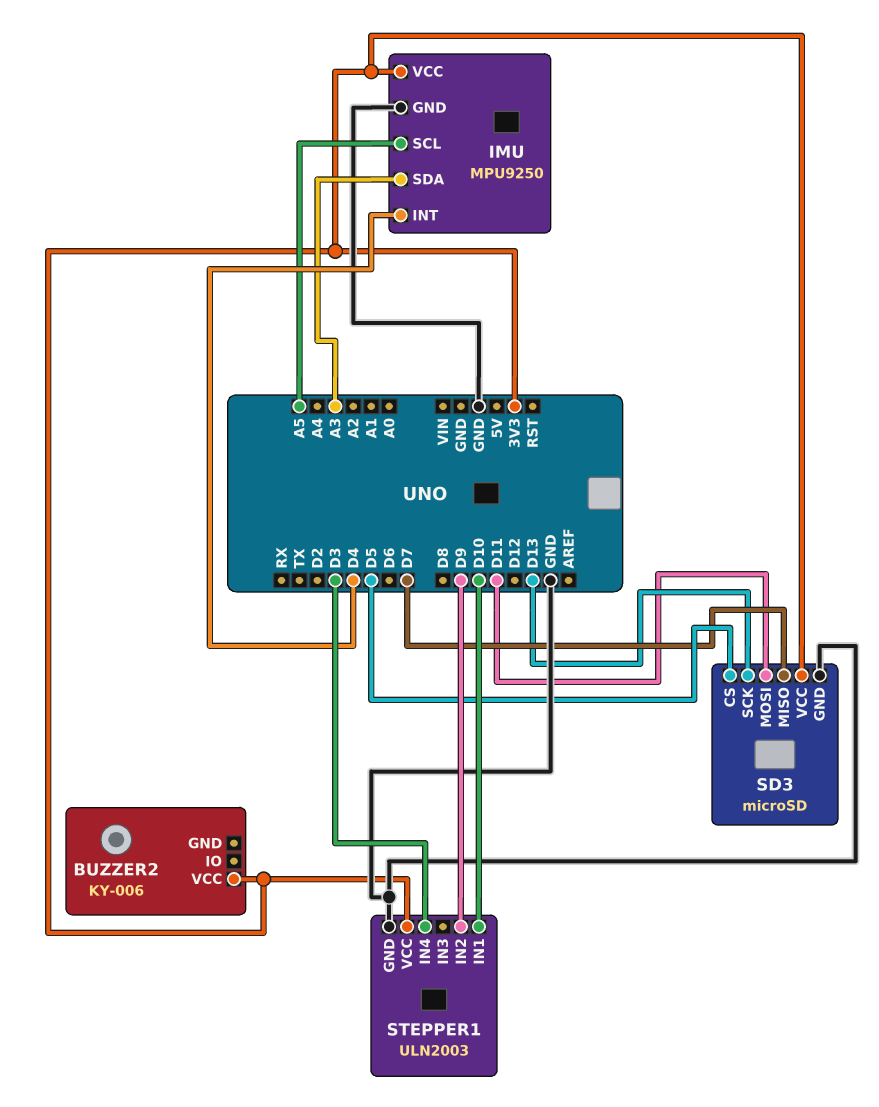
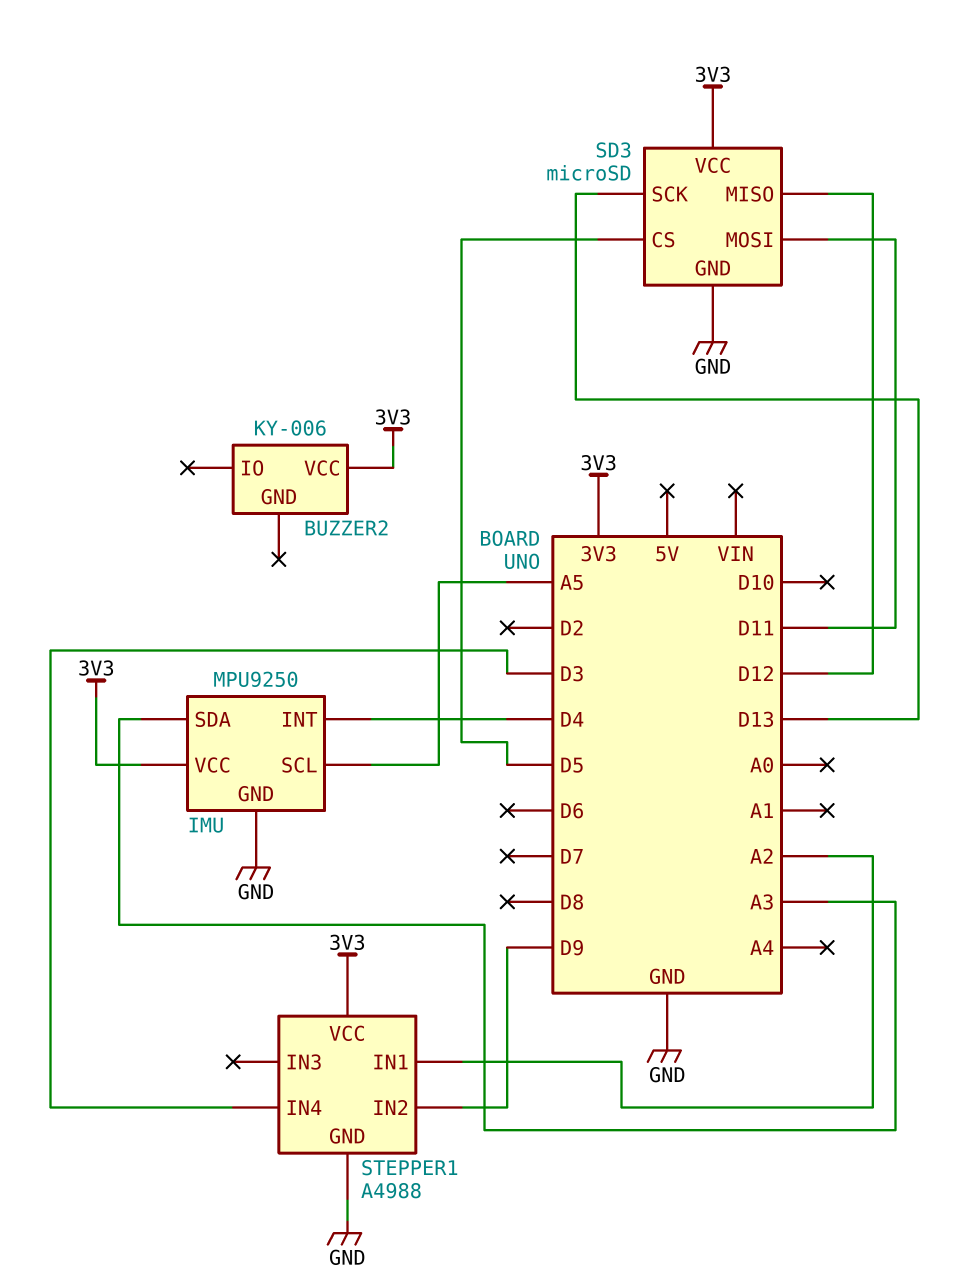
SD3 pin MISO: D7 -> D12
STEPPER1: ULN2003 -> A4988
STEPPER1 pin IN1: D10 -> A2

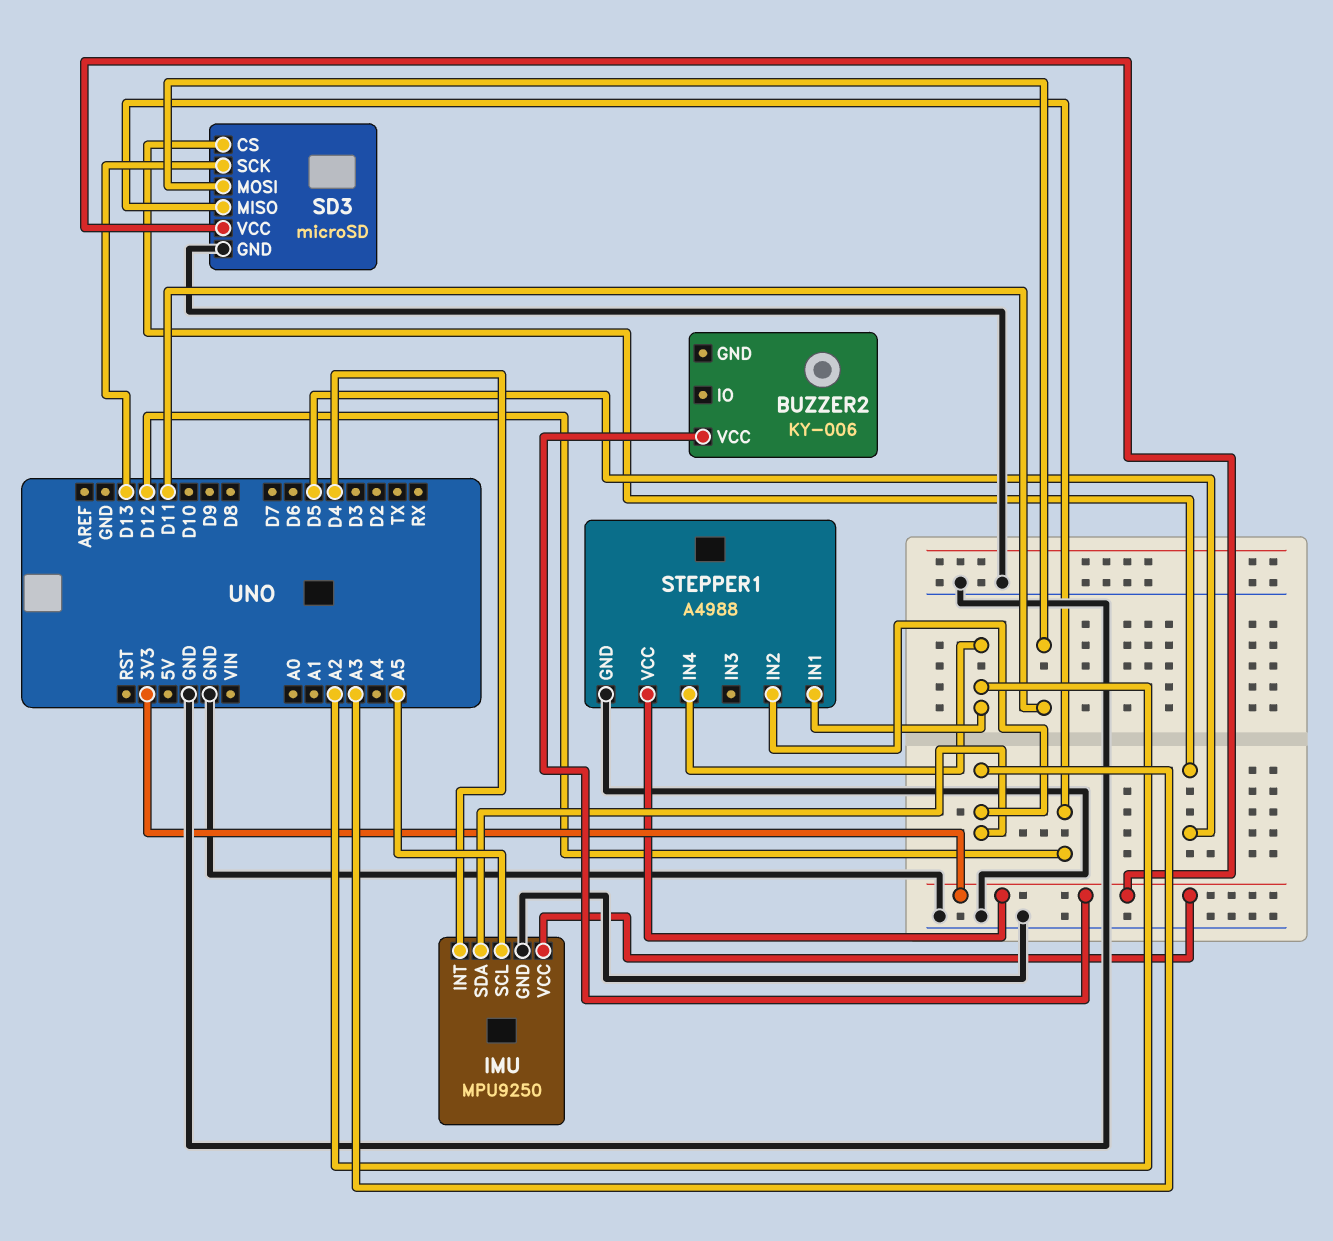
STEPPER1 pin IN2: D9 -> A3
STEPPER1 pin IN4: D3 -> A2

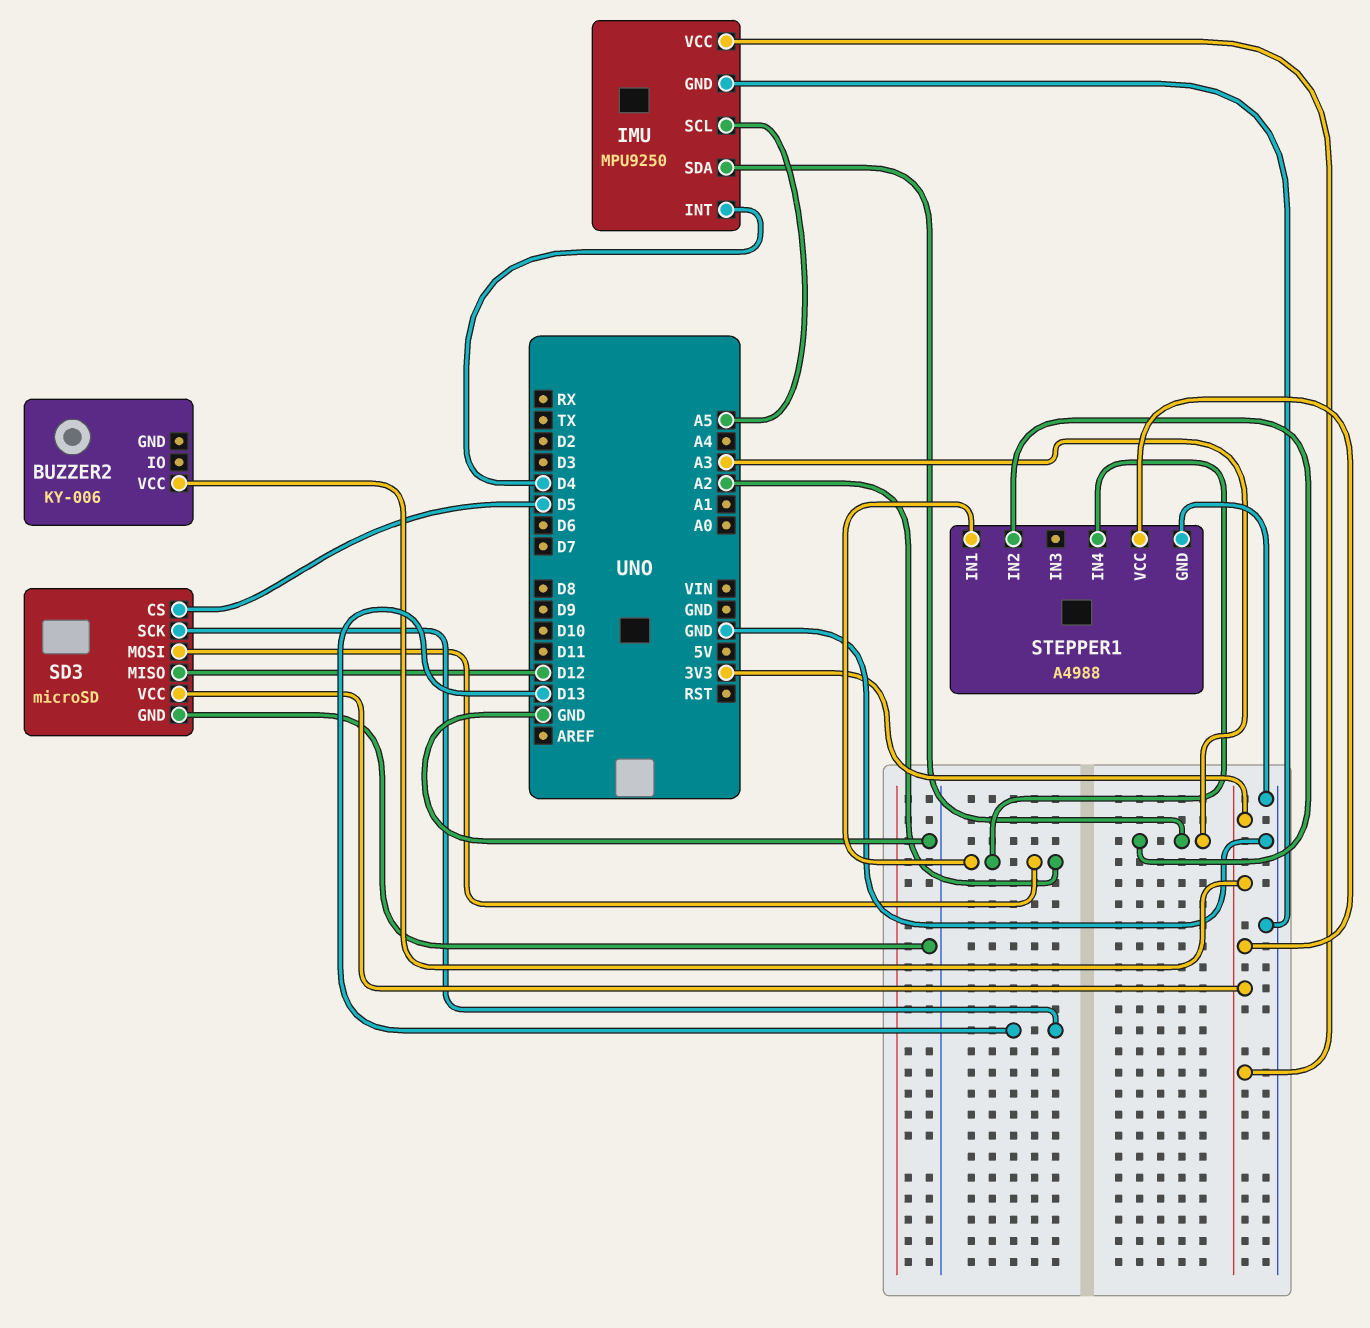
SD3 pin MOSI: D11 -> A2

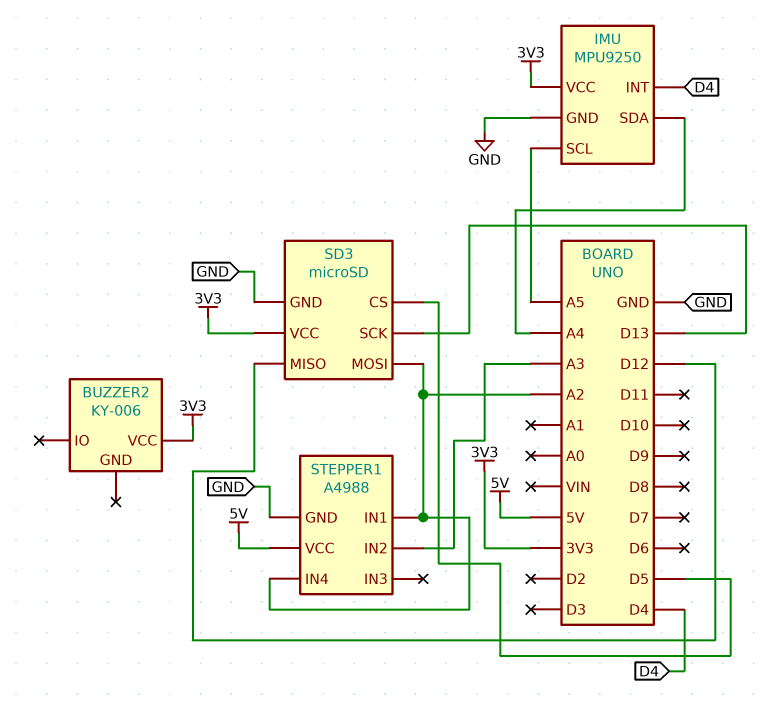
IMU pin SDA: A3 -> A4
STEPPER1 pin VCC: 3V3 -> 5V

